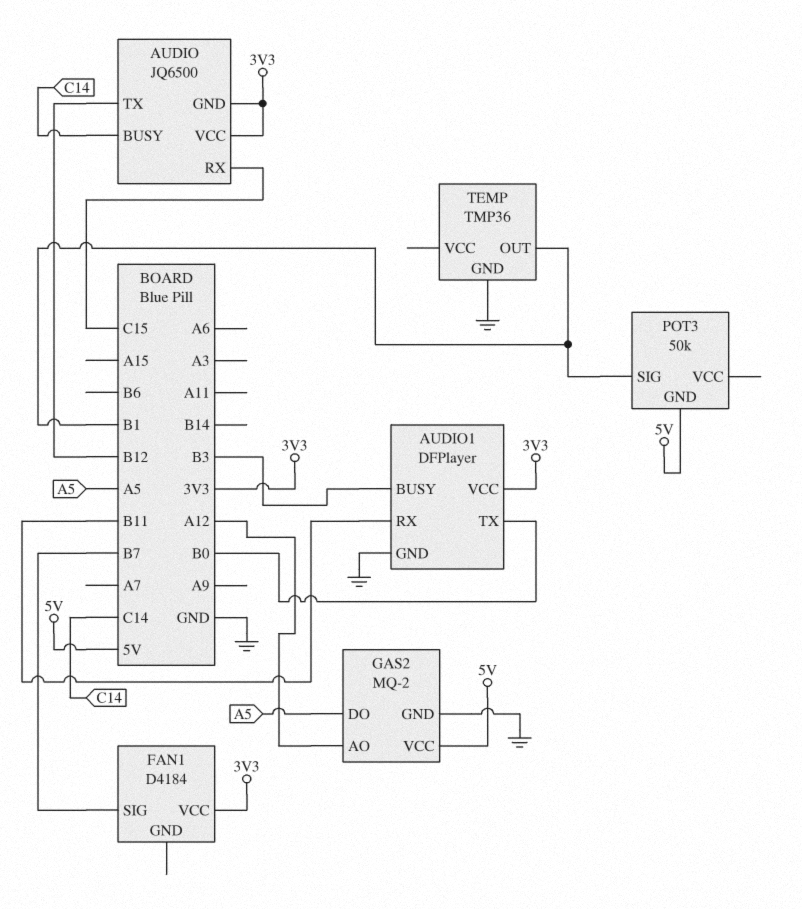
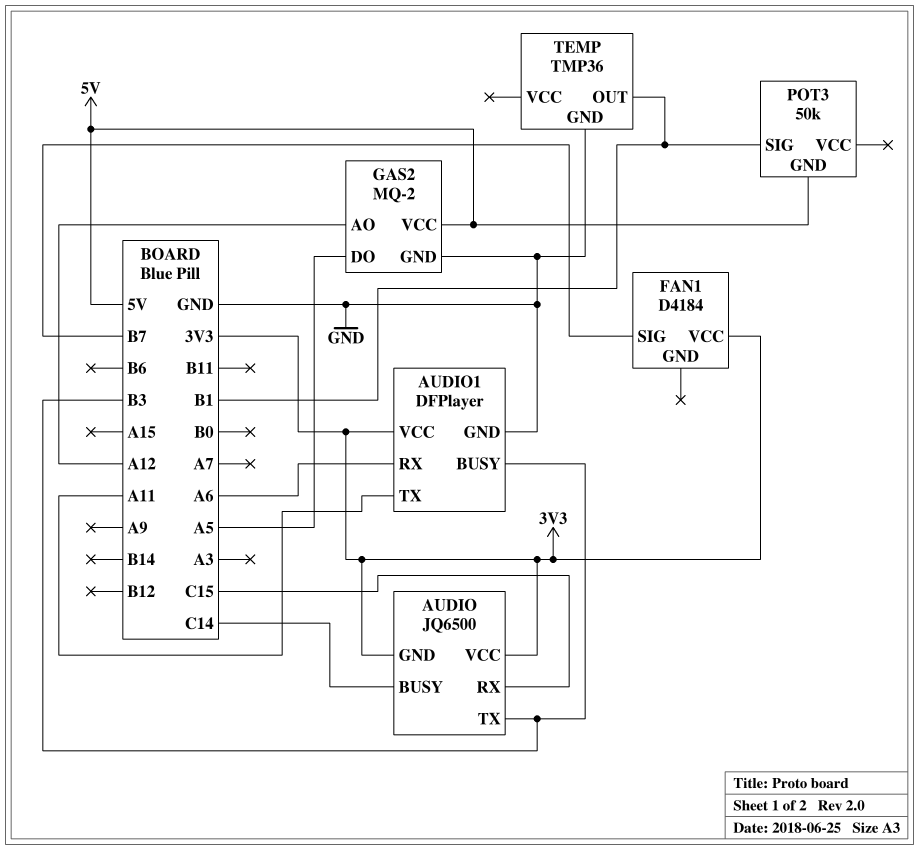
AUDIO pin TX: B12 -> B3
AUDIO1 pin RX: B11 -> A6
AUDIO1 pin TX: B0 -> A11

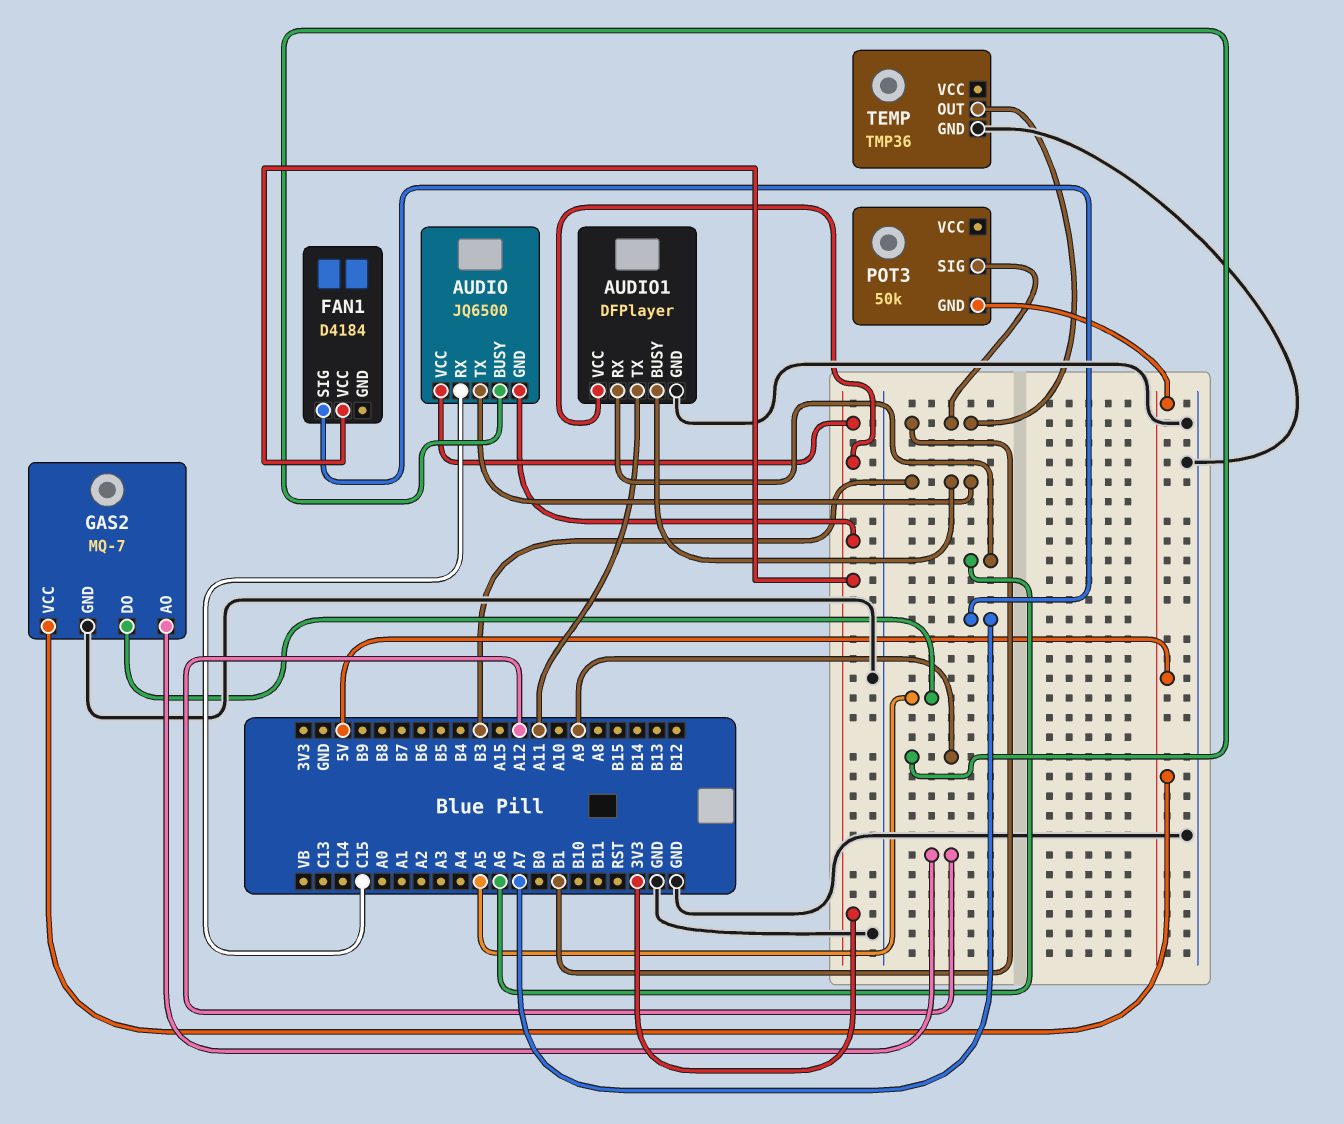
AUDIO pin BUSY: C14 -> A9
FAN1 pin SIG: B7 -> A7
GAS2: MQ-2 -> MQ-7

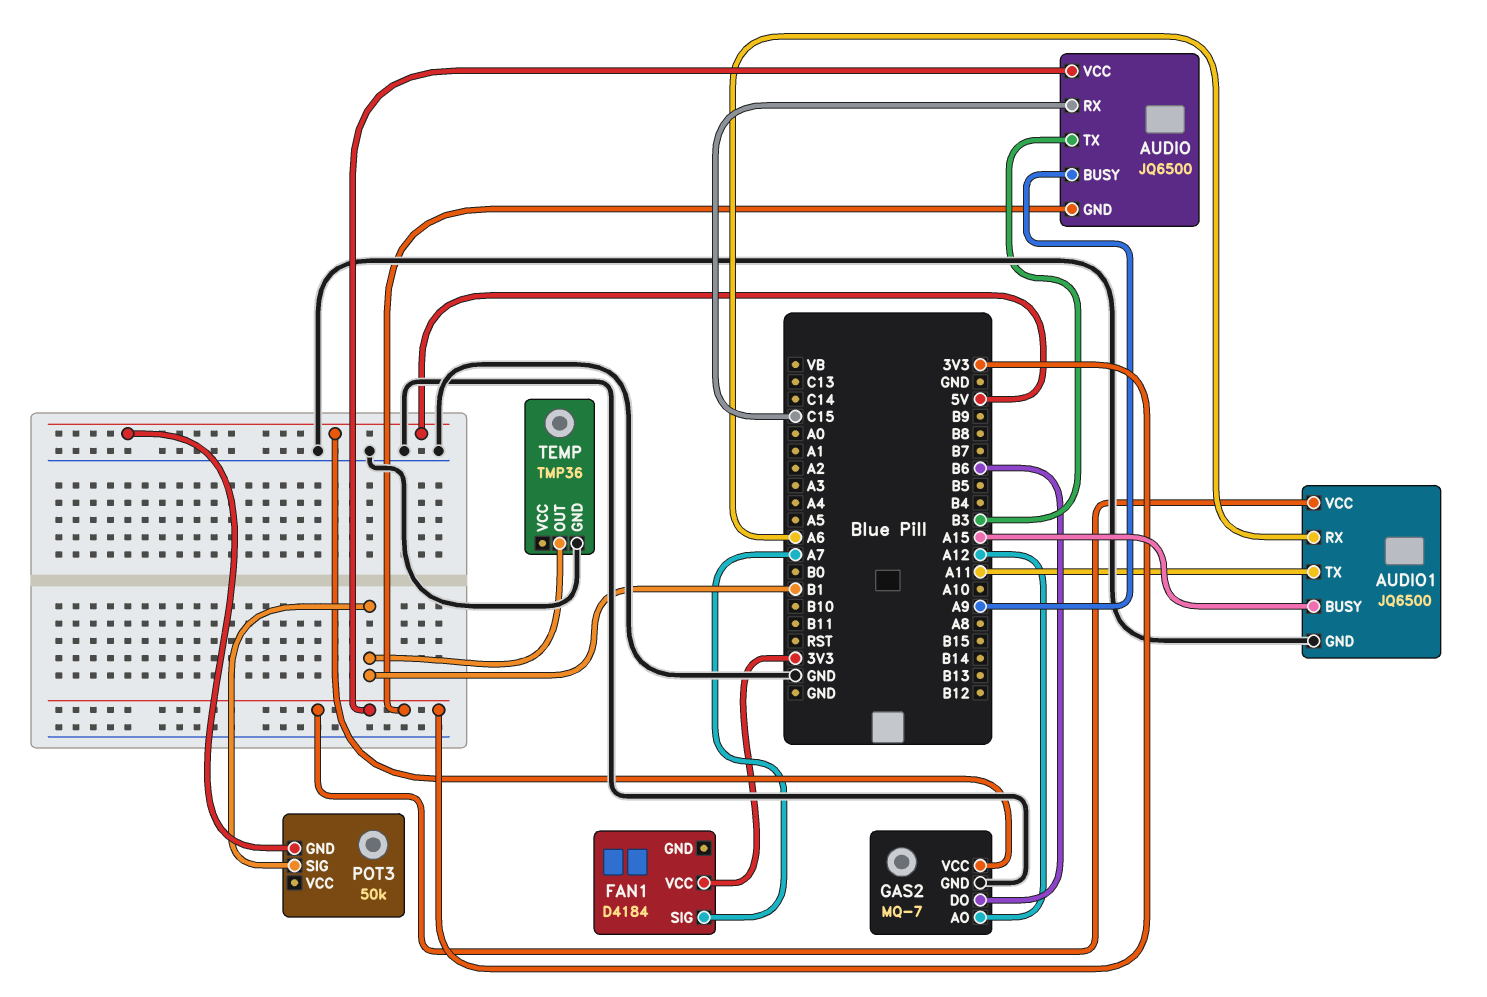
AUDIO1: DFPlayer -> JQ6500
AUDIO1 pin BUSY: B3 -> A15
GAS2 pin DO: A5 -> B6

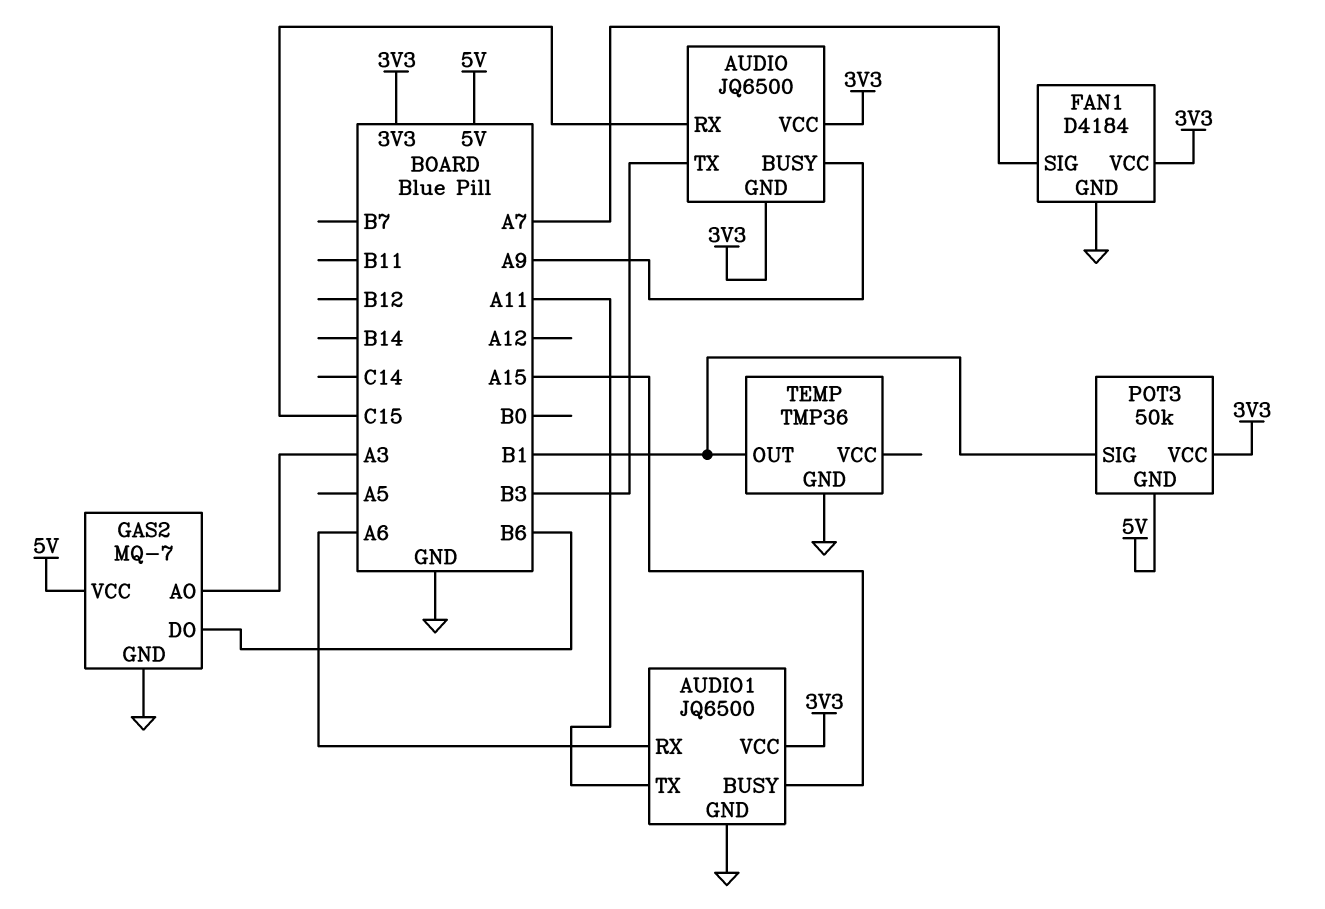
FAN1 pin GND: none -> GND
GAS2 pin AO: A12 -> A3
POT3 pin VCC: none -> 3V3

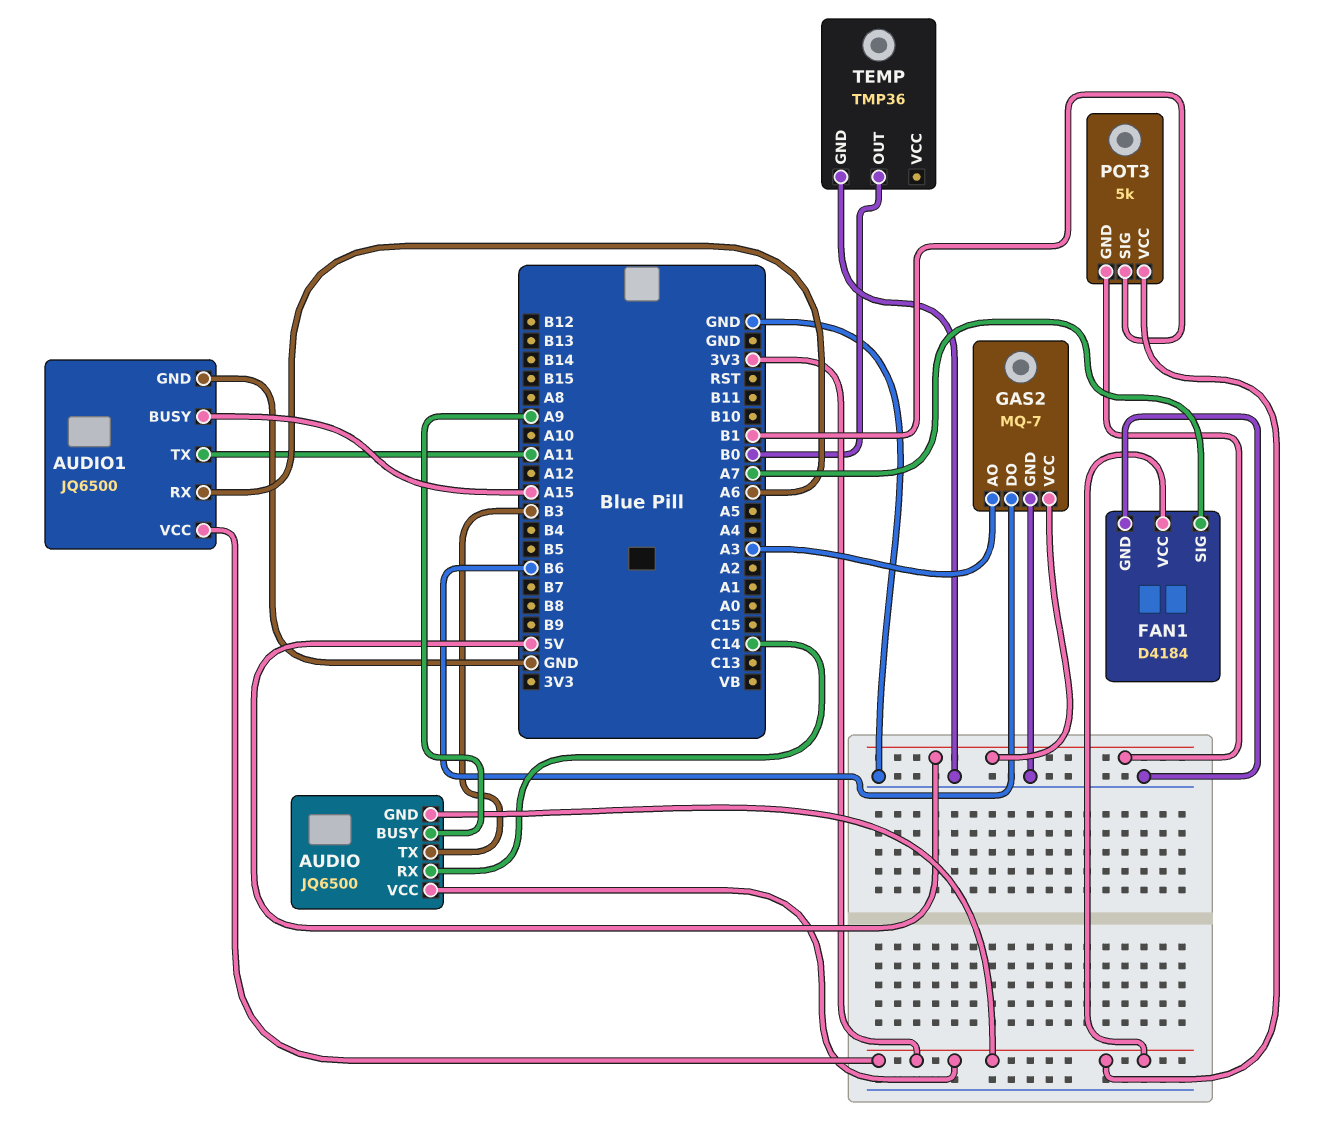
AUDIO pin RX: C15 -> C14
POT3: 50k -> 5k
TEMP pin OUT: B1 -> B0

